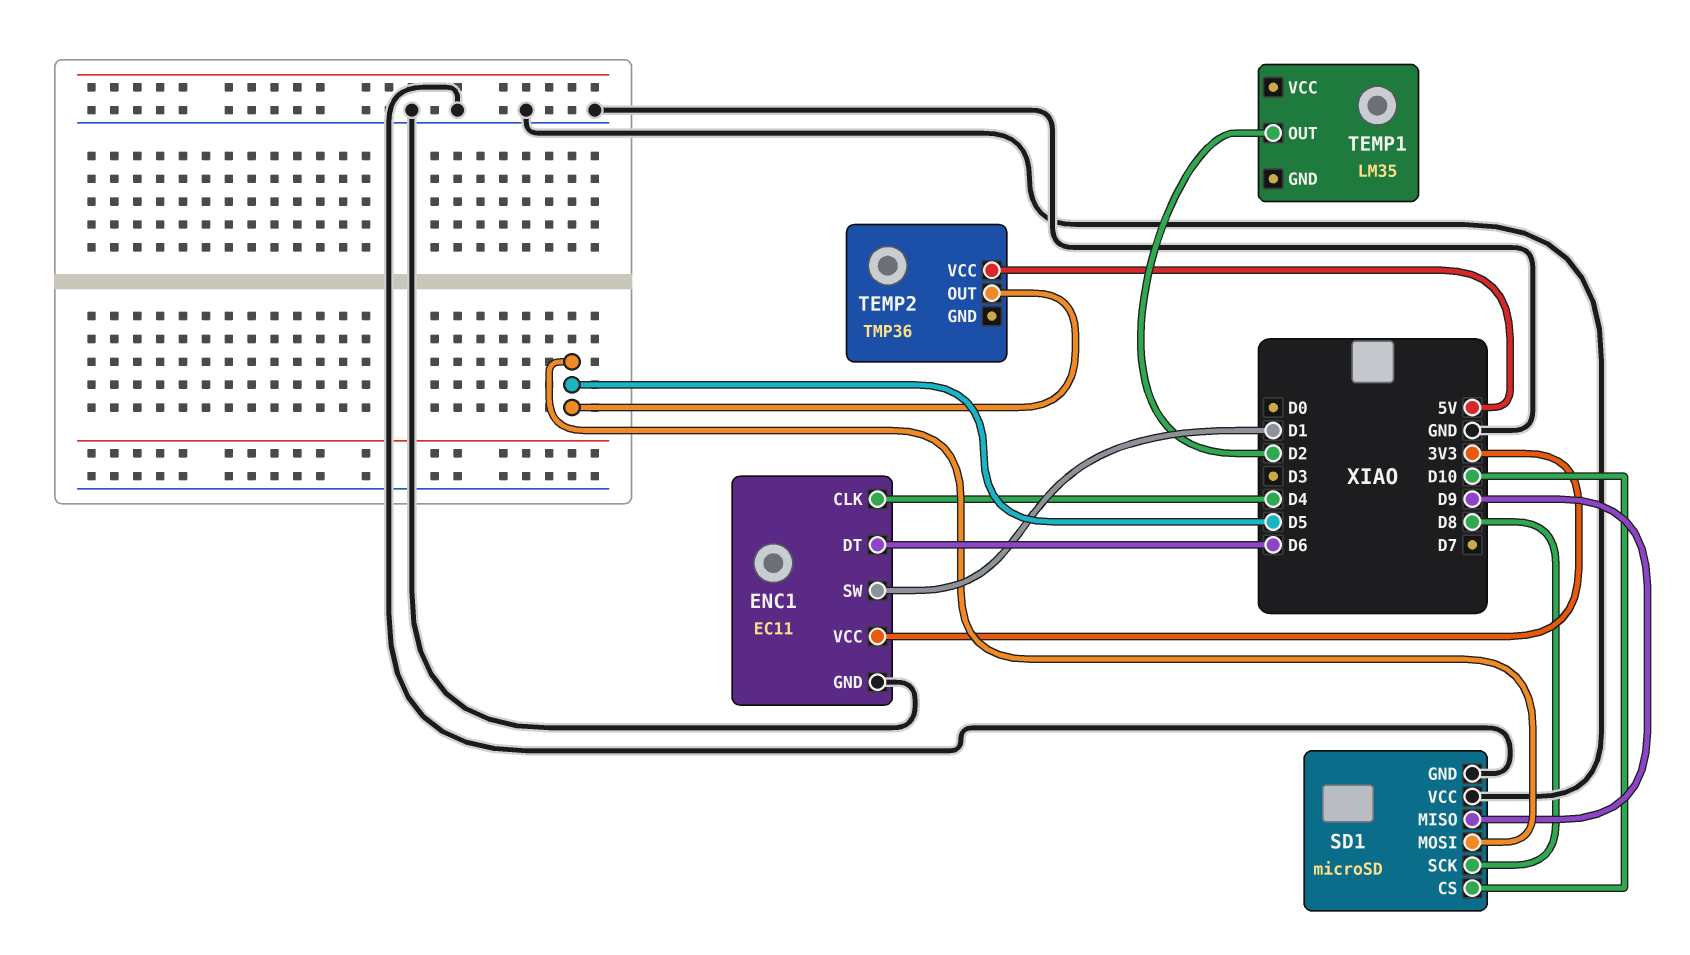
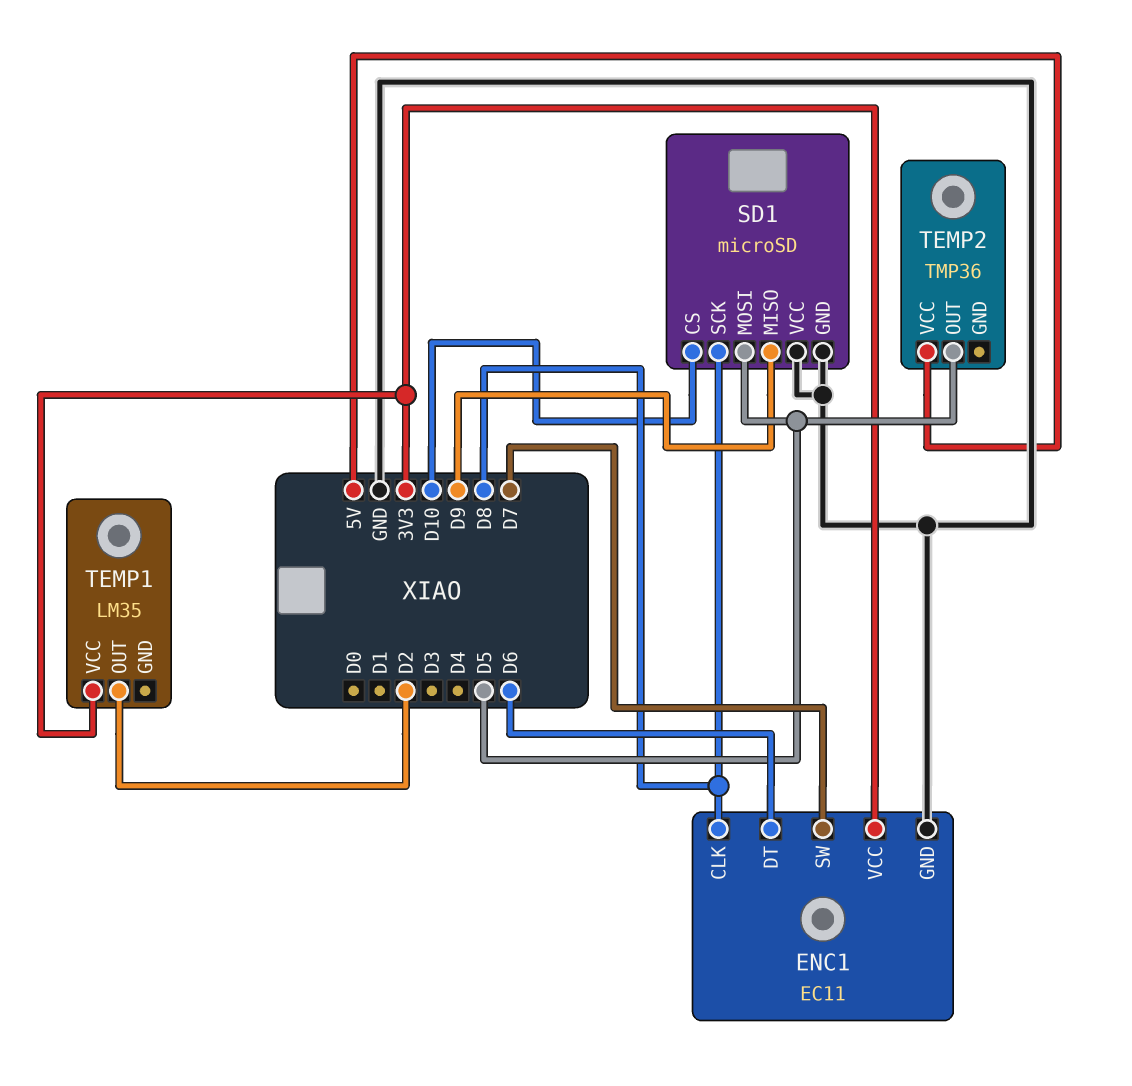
ENC1 pin CLK: D4 -> D8
ENC1 pin SW: D1 -> D7
TEMP1 pin VCC: none -> 3V3

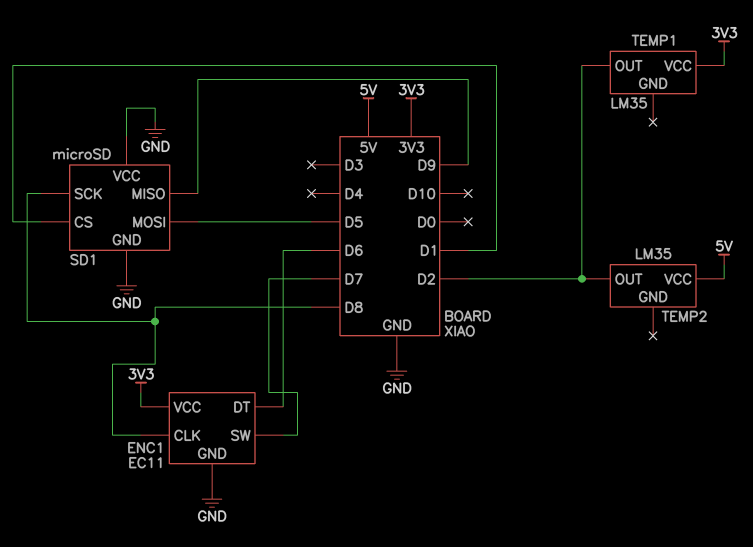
SD1 pin CS: D10 -> D1
TEMP2: TMP36 -> LM35
TEMP2 pin OUT: D5 -> D2

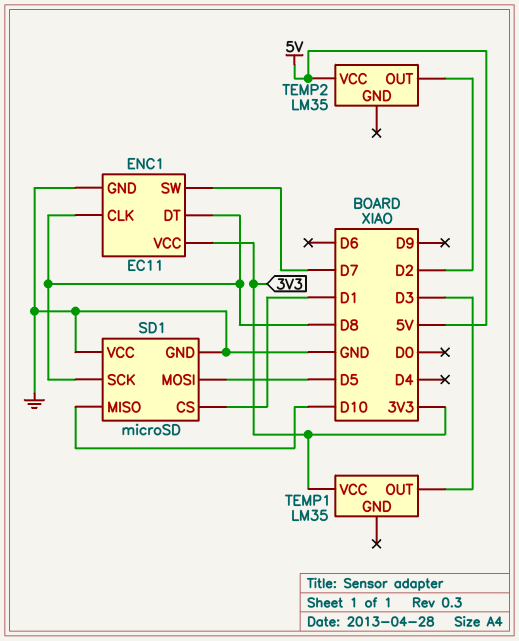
ENC1 pin DT: D6 -> D8
SD1 pin MISO: D9 -> D10
TEMP1 pin OUT: D2 -> D3

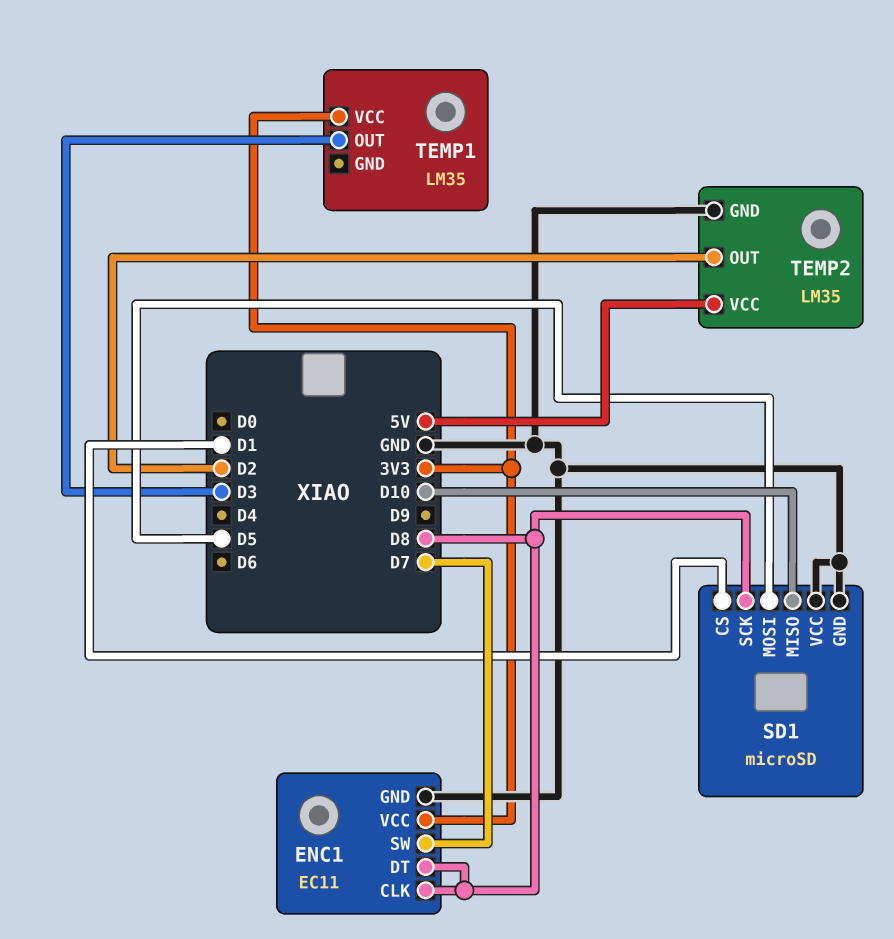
TEMP2 pin GND: none -> GND

